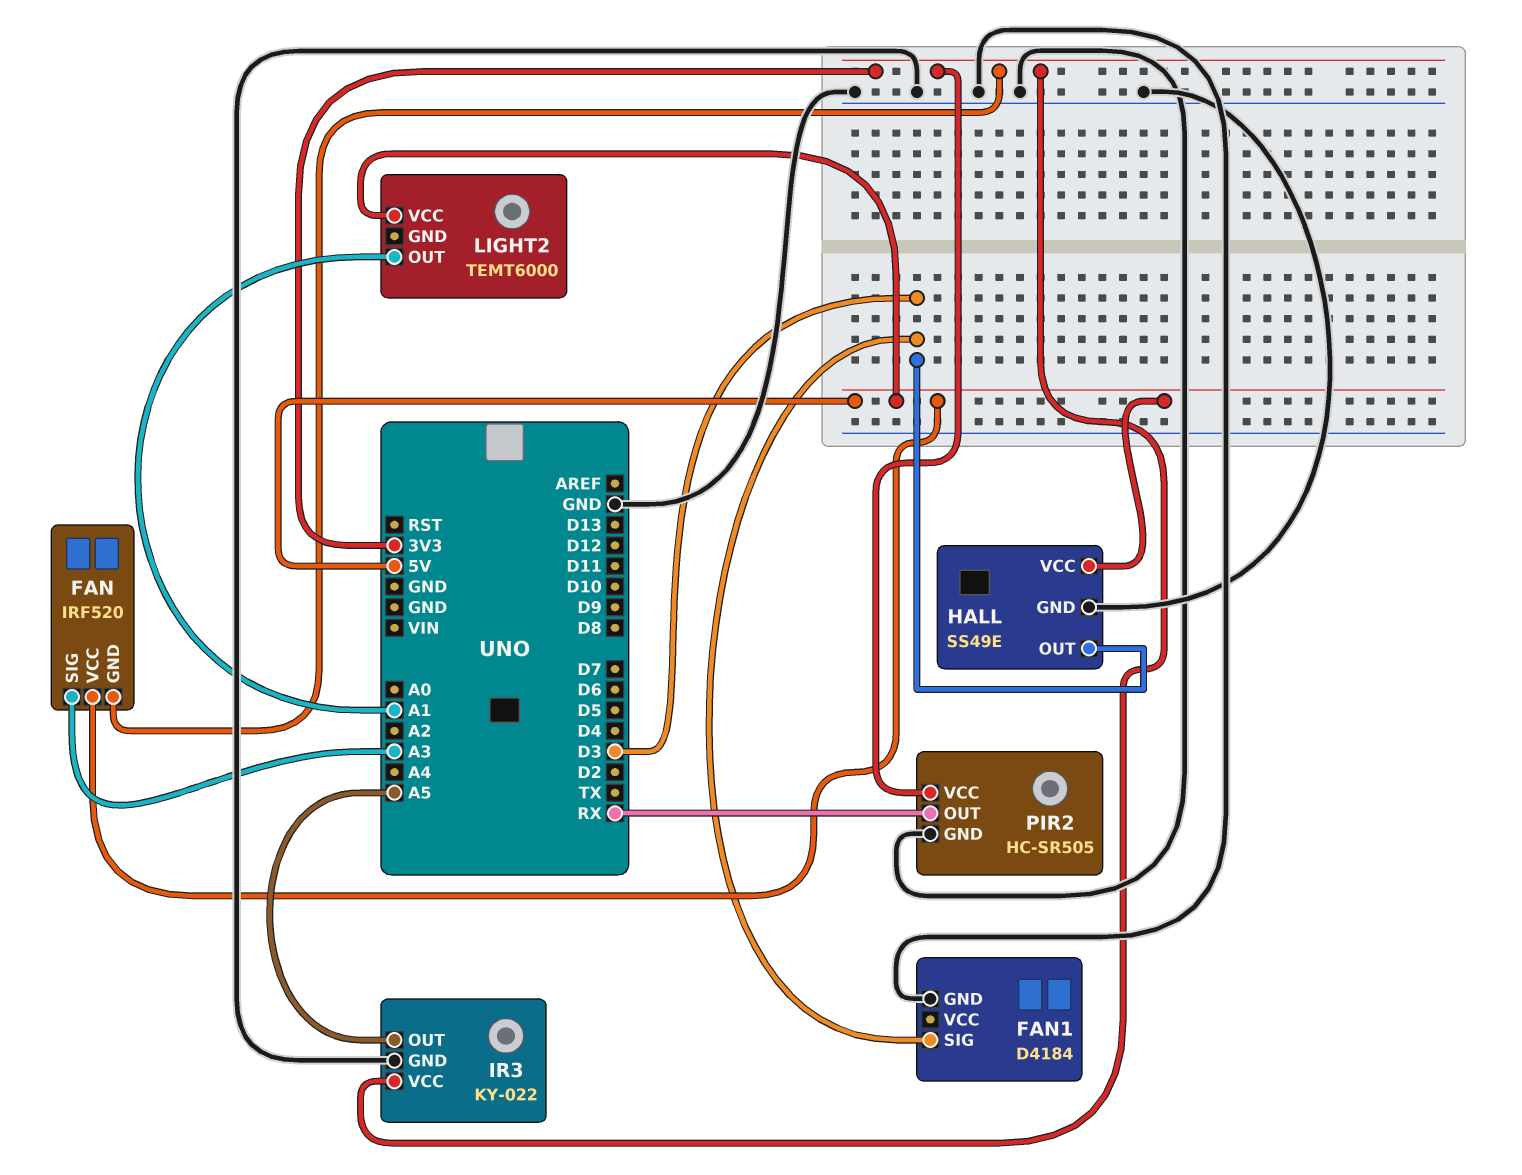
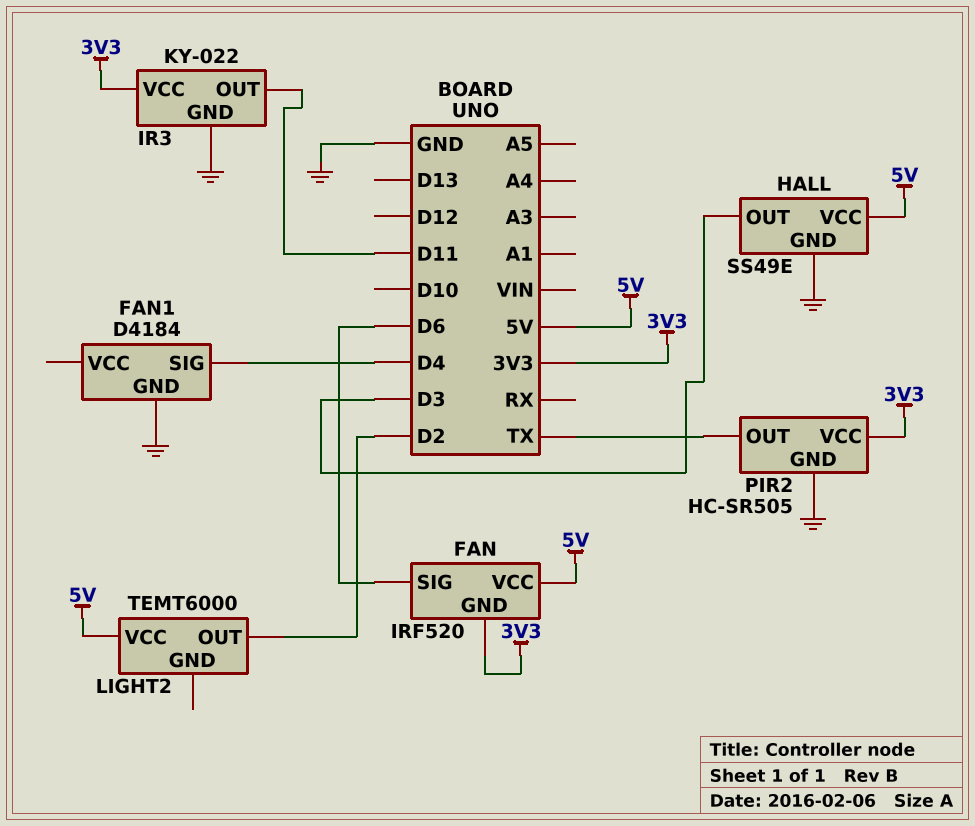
FAN pin SIG: A3 -> D6
FAN1 pin SIG: D3 -> D4
IR3 pin OUT: A5 -> D11
LIGHT2 pin OUT: A1 -> D2
PIR2 pin OUT: RX -> TX

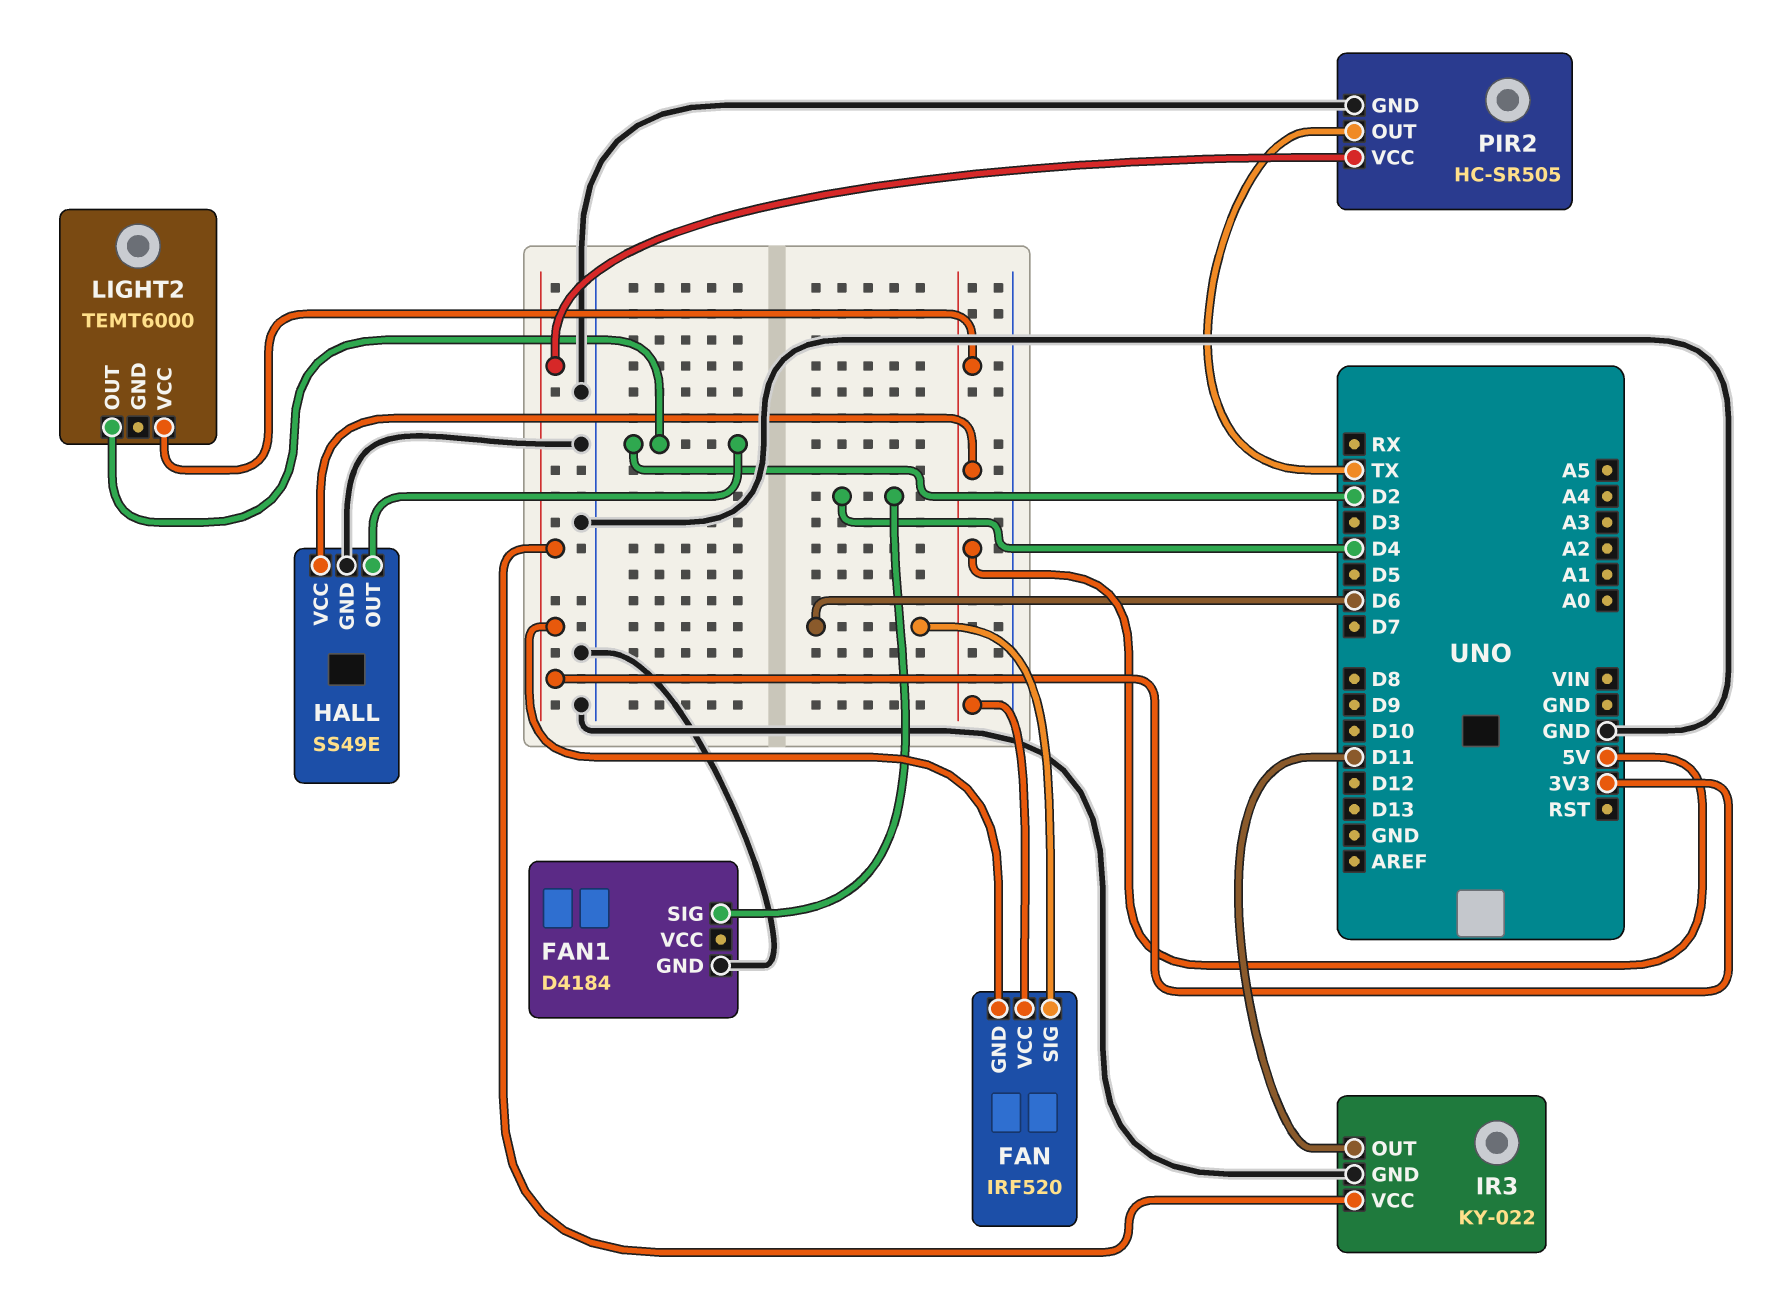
HALL pin OUT: D3 -> D2

